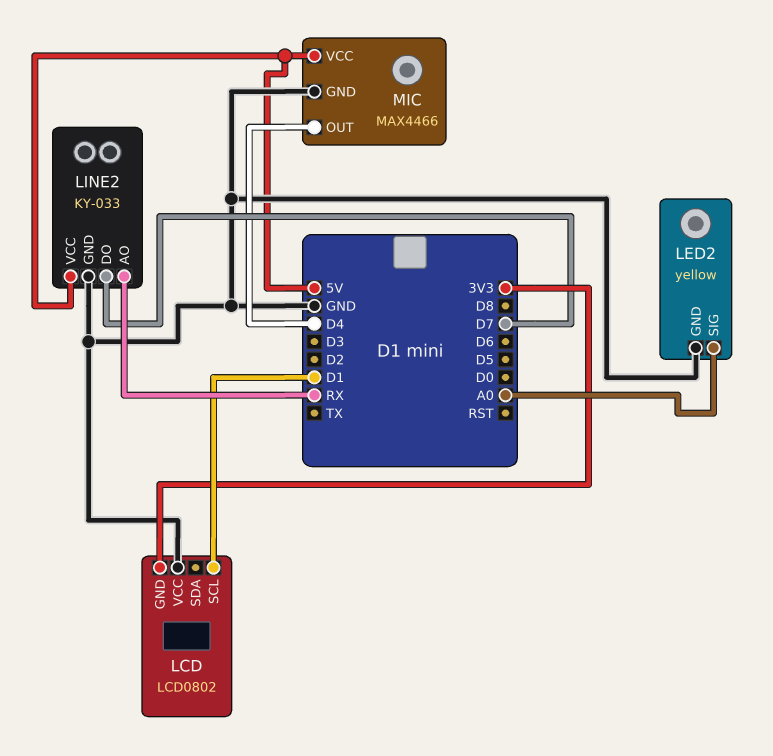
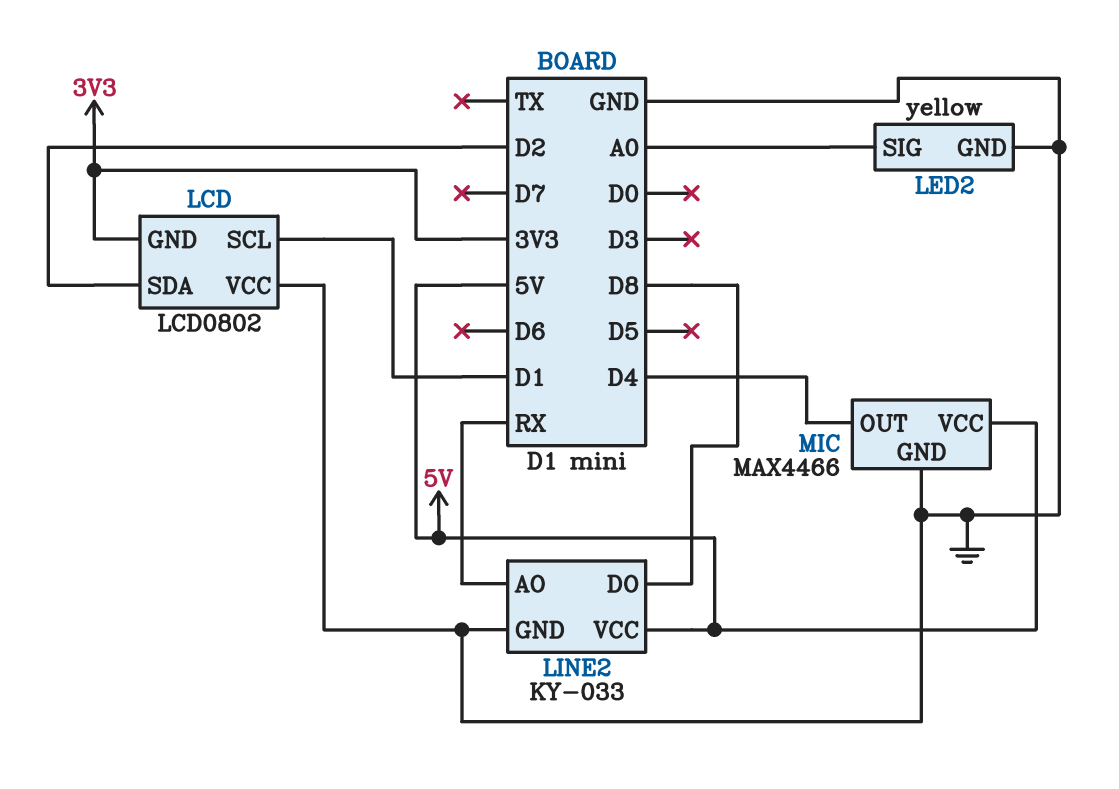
LCD pin SDA: none -> D2
LINE2 pin DO: D7 -> D8

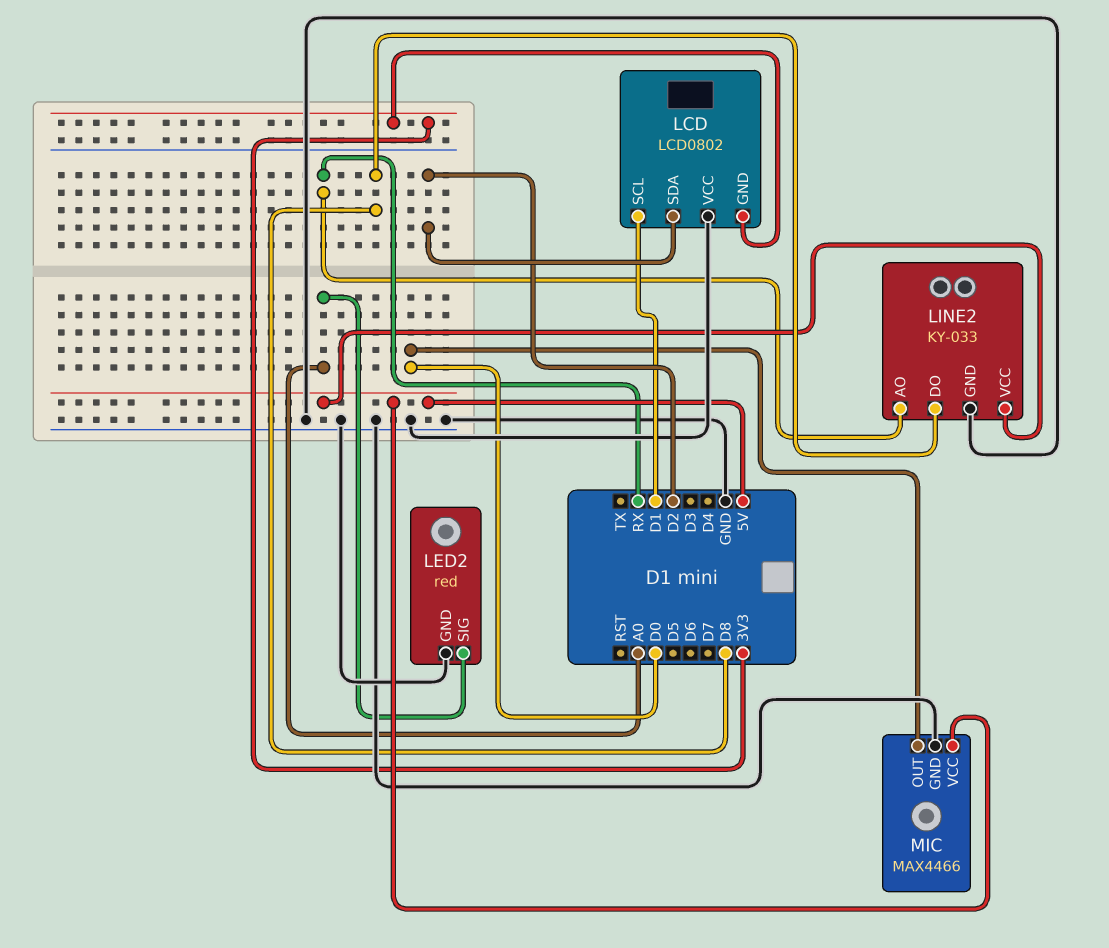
LED2: yellow -> red
MIC pin OUT: D4 -> D0

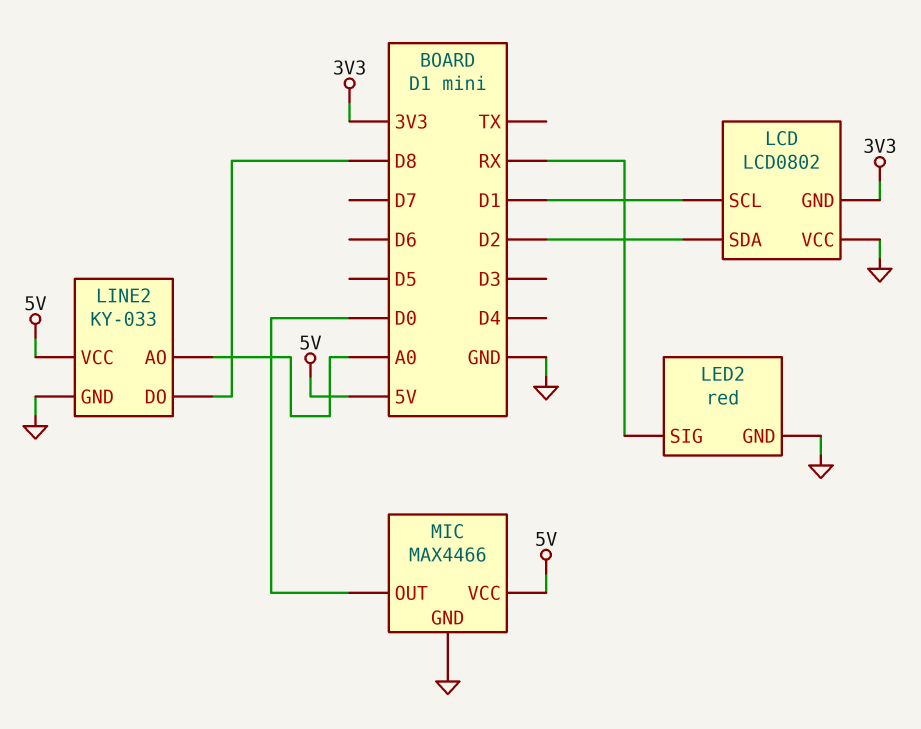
LED2 pin SIG: A0 -> RX
LINE2 pin AO: RX -> A0

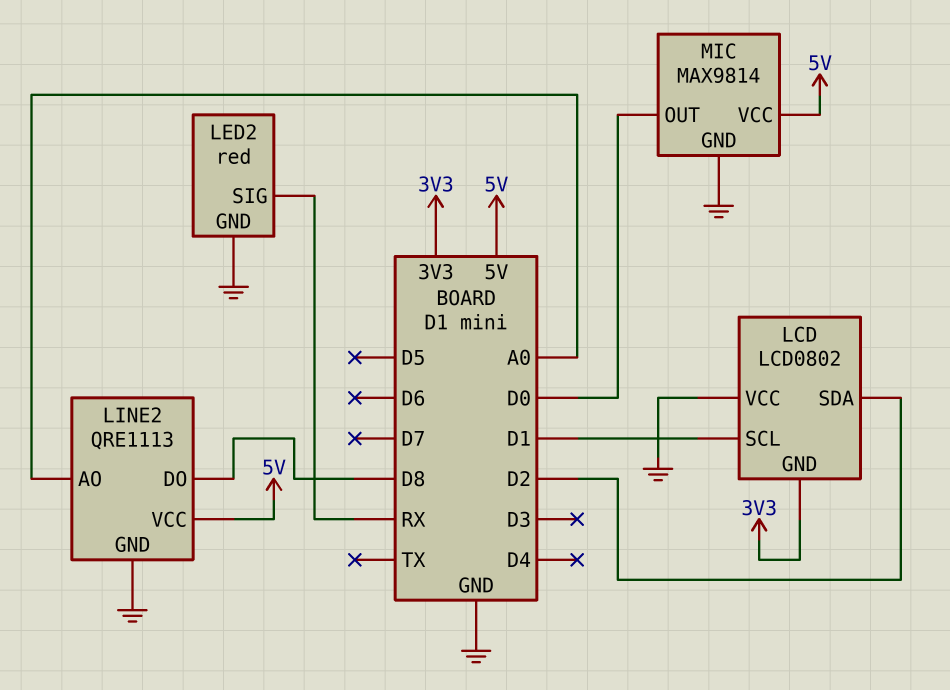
LINE2: KY-033 -> QRE1113
MIC: MAX4466 -> MAX9814

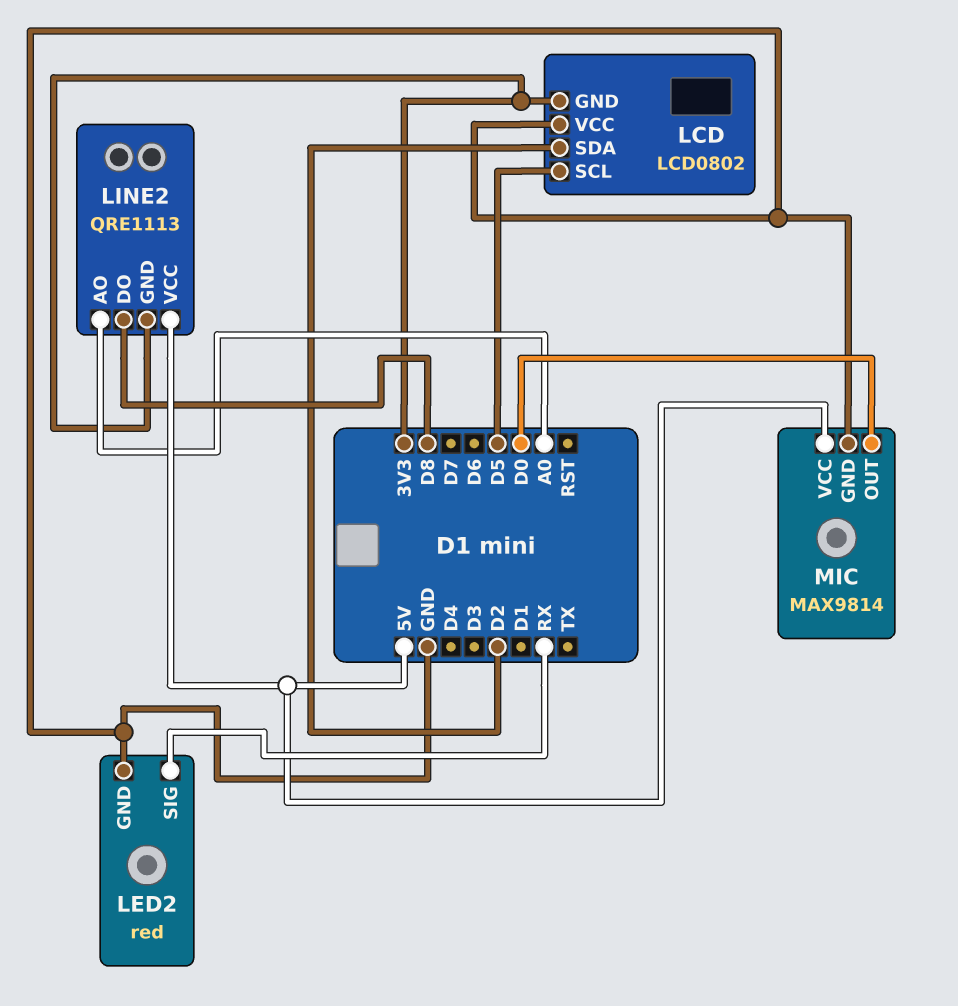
LCD pin SCL: D1 -> D5
LINE2 pin GND: GND -> 3V3

